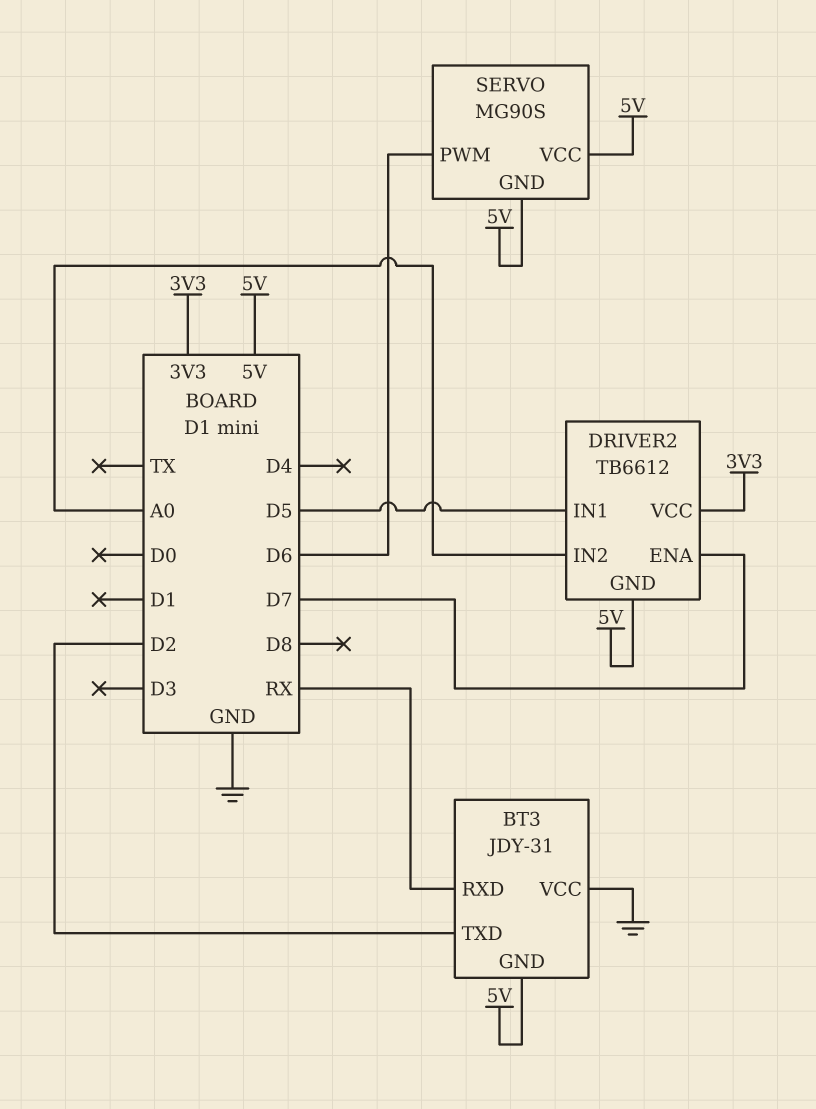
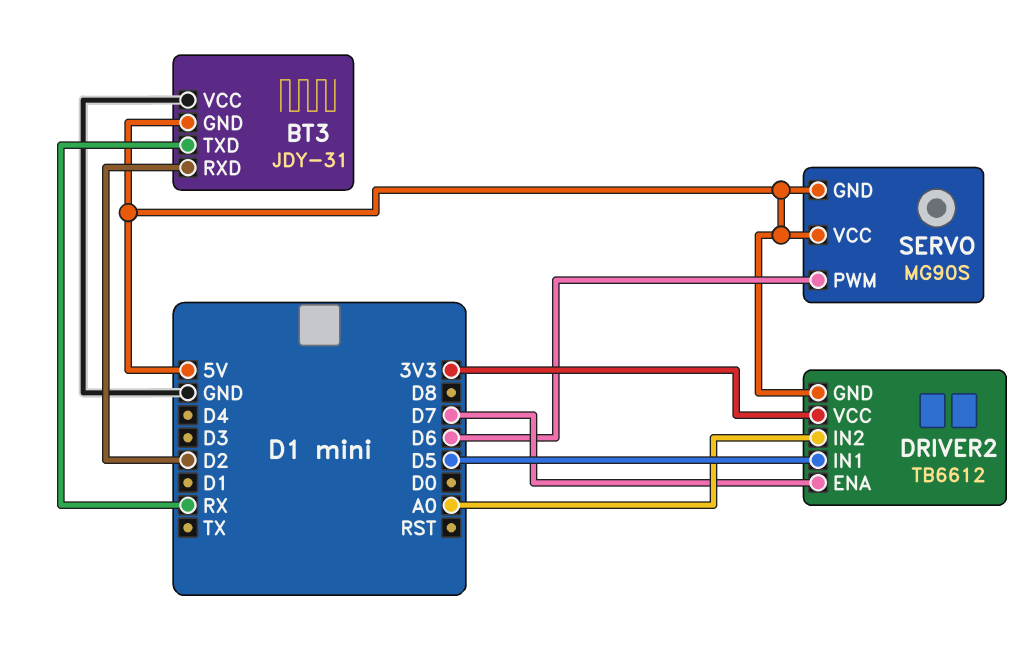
BT3 pin RXD: RX -> D2
BT3 pin TXD: D2 -> RX

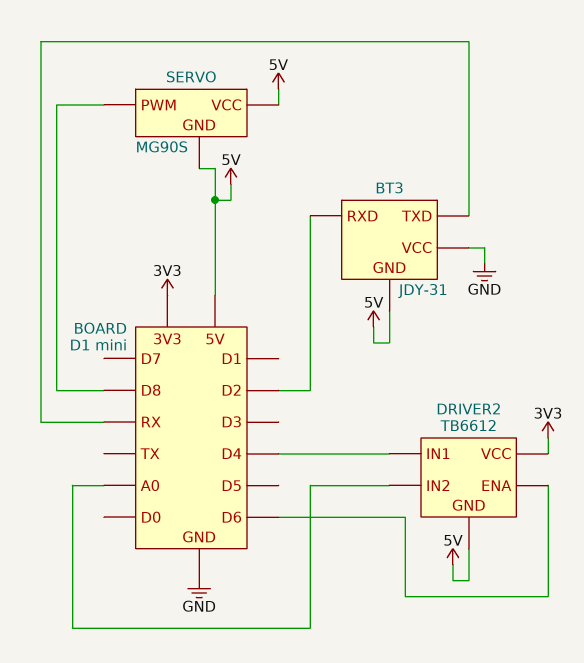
DRIVER2 pin ENA: D7 -> D6
DRIVER2 pin IN1: D5 -> D4
SERVO pin PWM: D6 -> D8

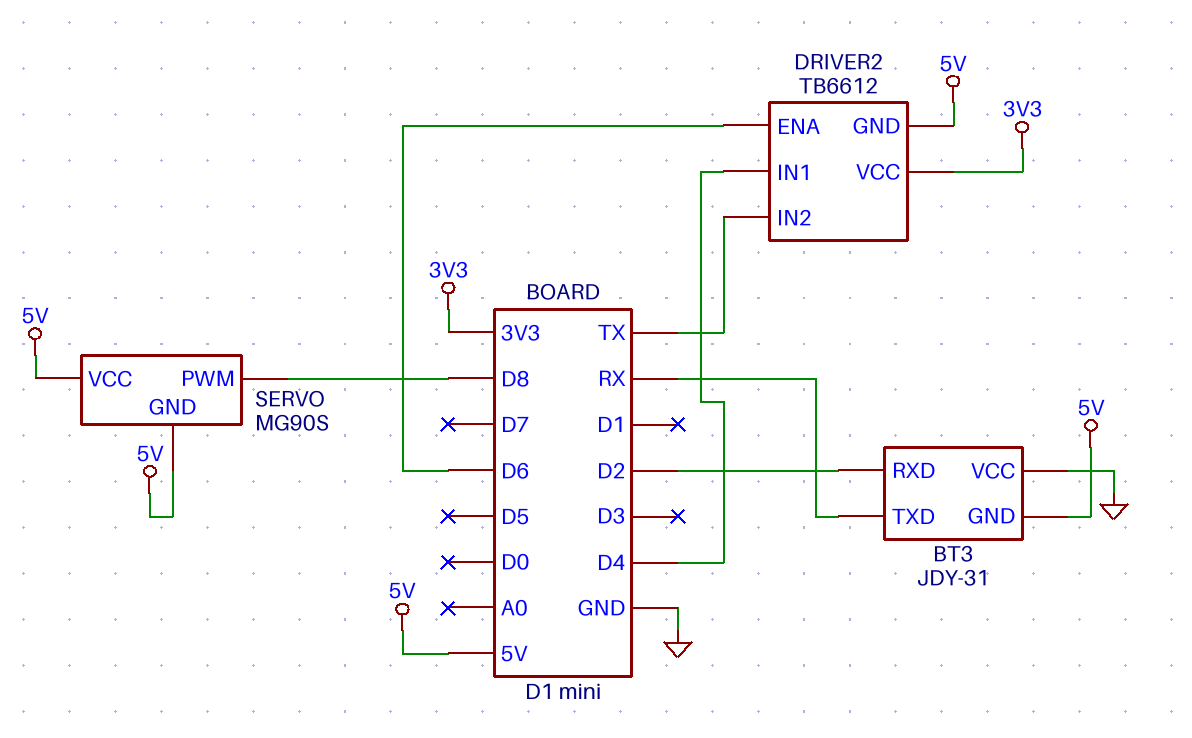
DRIVER2 pin IN2: A0 -> TX

